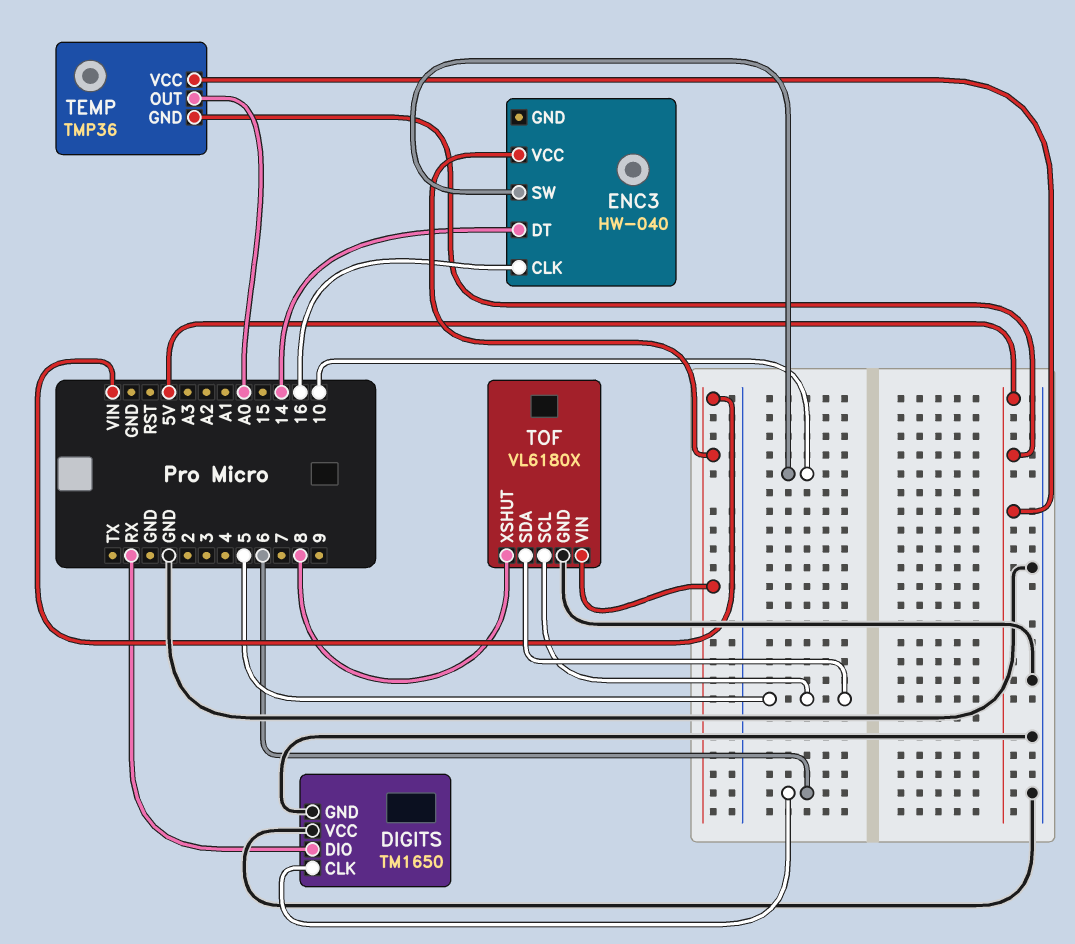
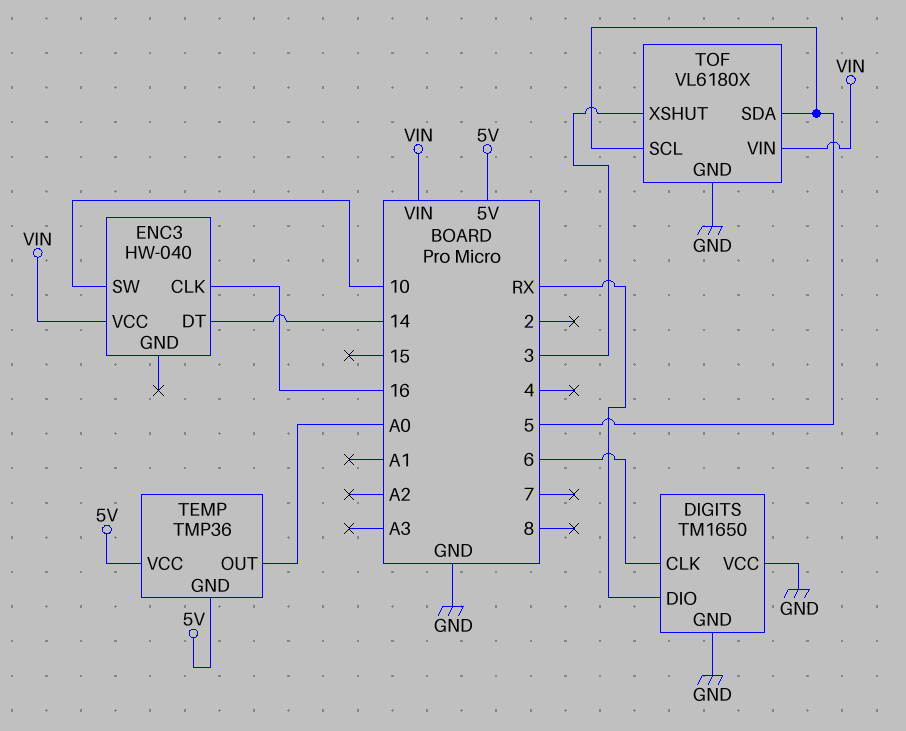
TOF pin XSHUT: 8 -> 3

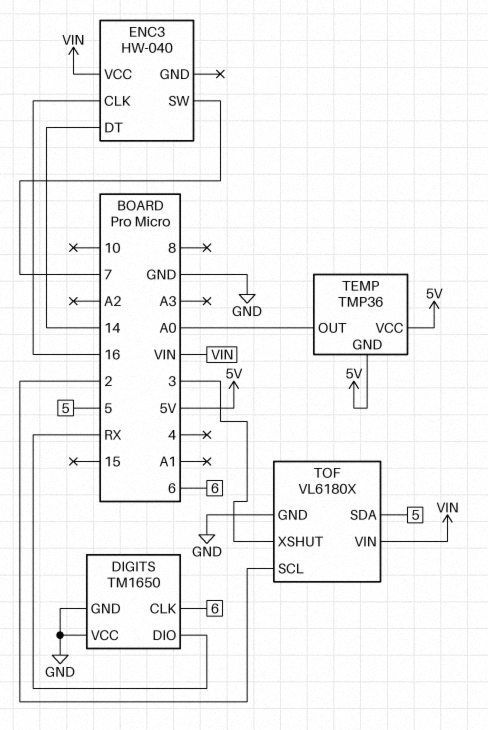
ENC3 pin SW: 10 -> 7
TOF pin SCL: 5 -> 2

